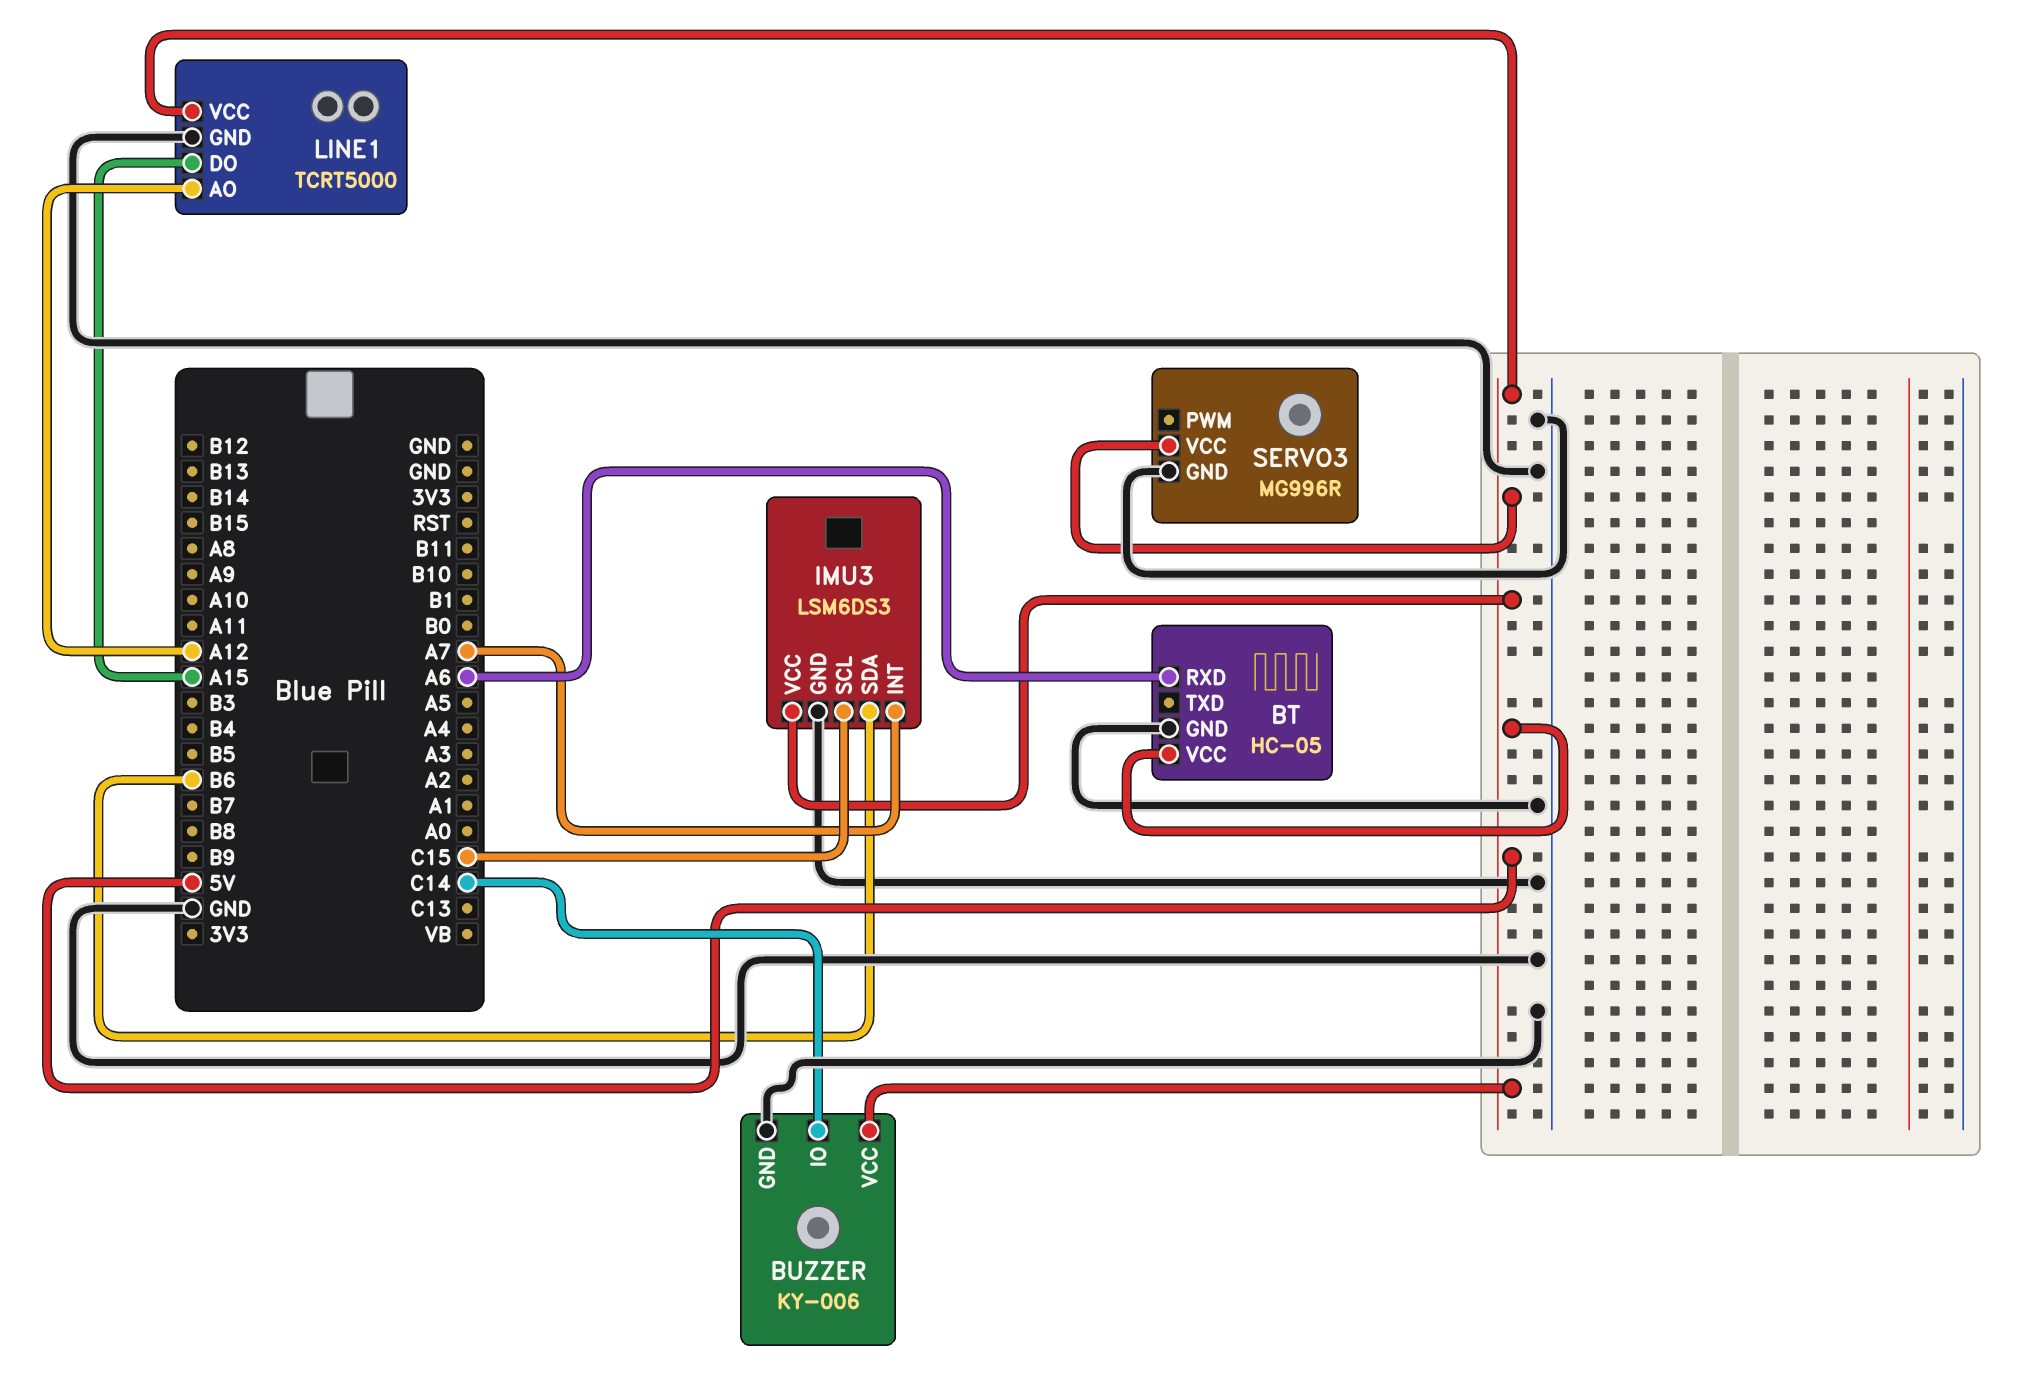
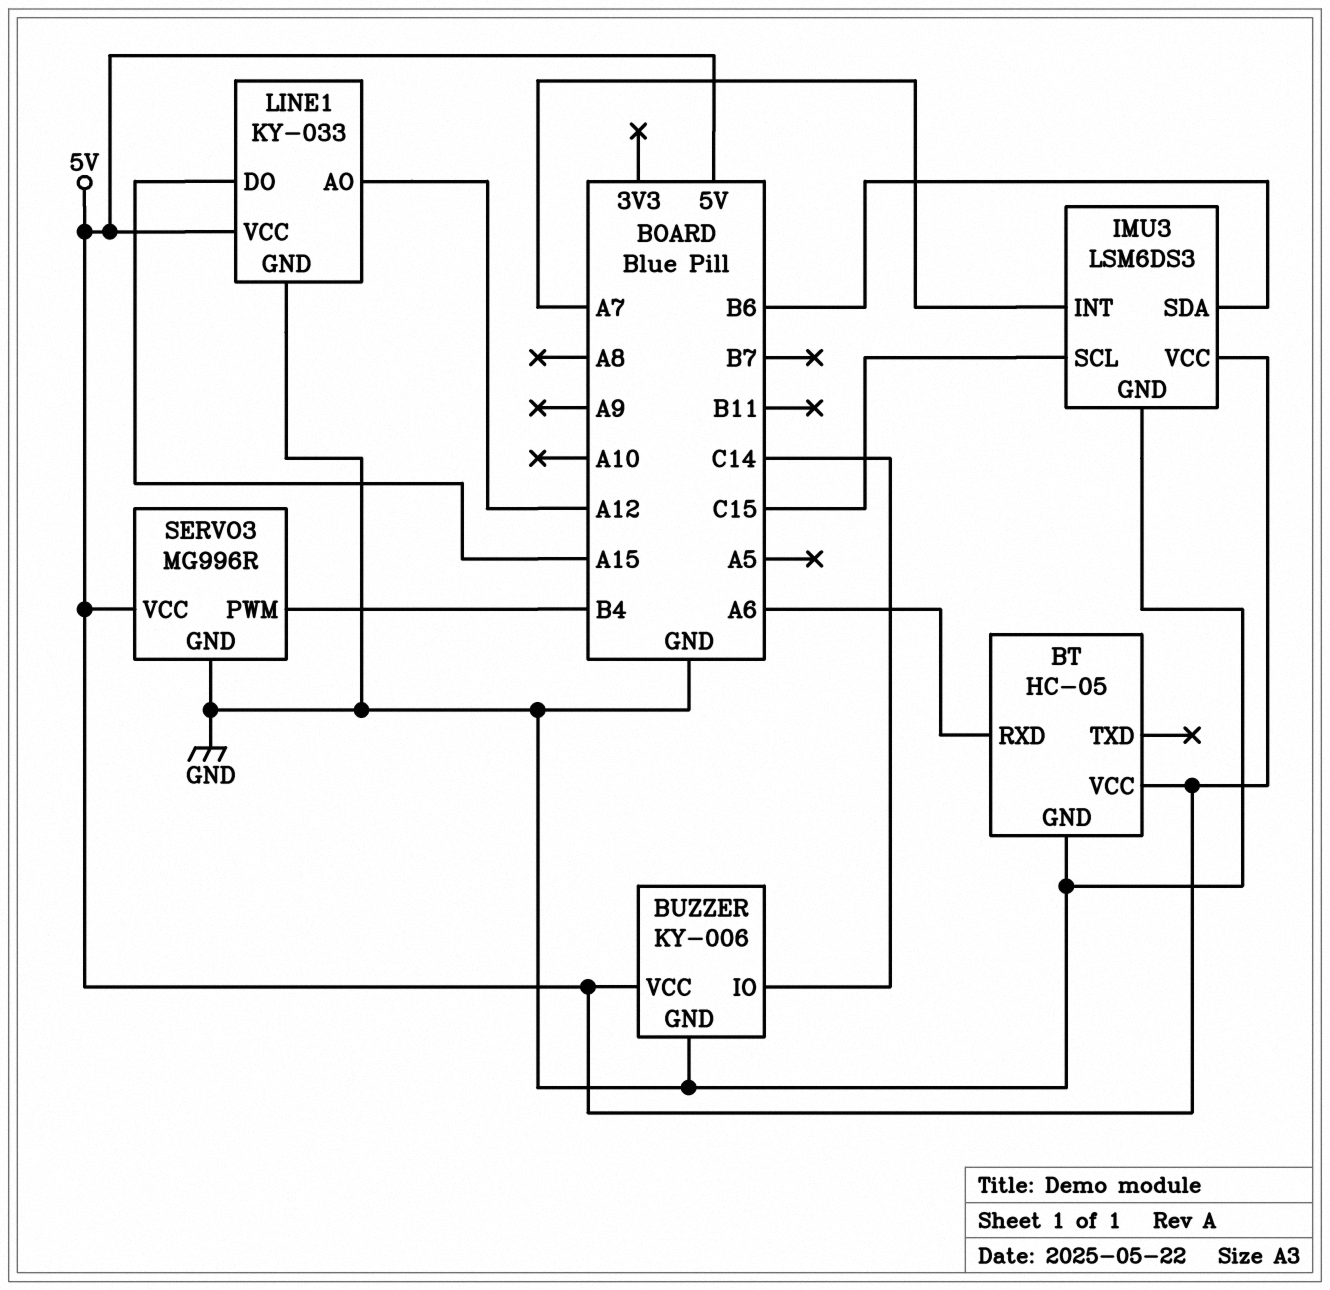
LINE1: TCRT5000 -> KY-033
SERVO3 pin PWM: none -> B4

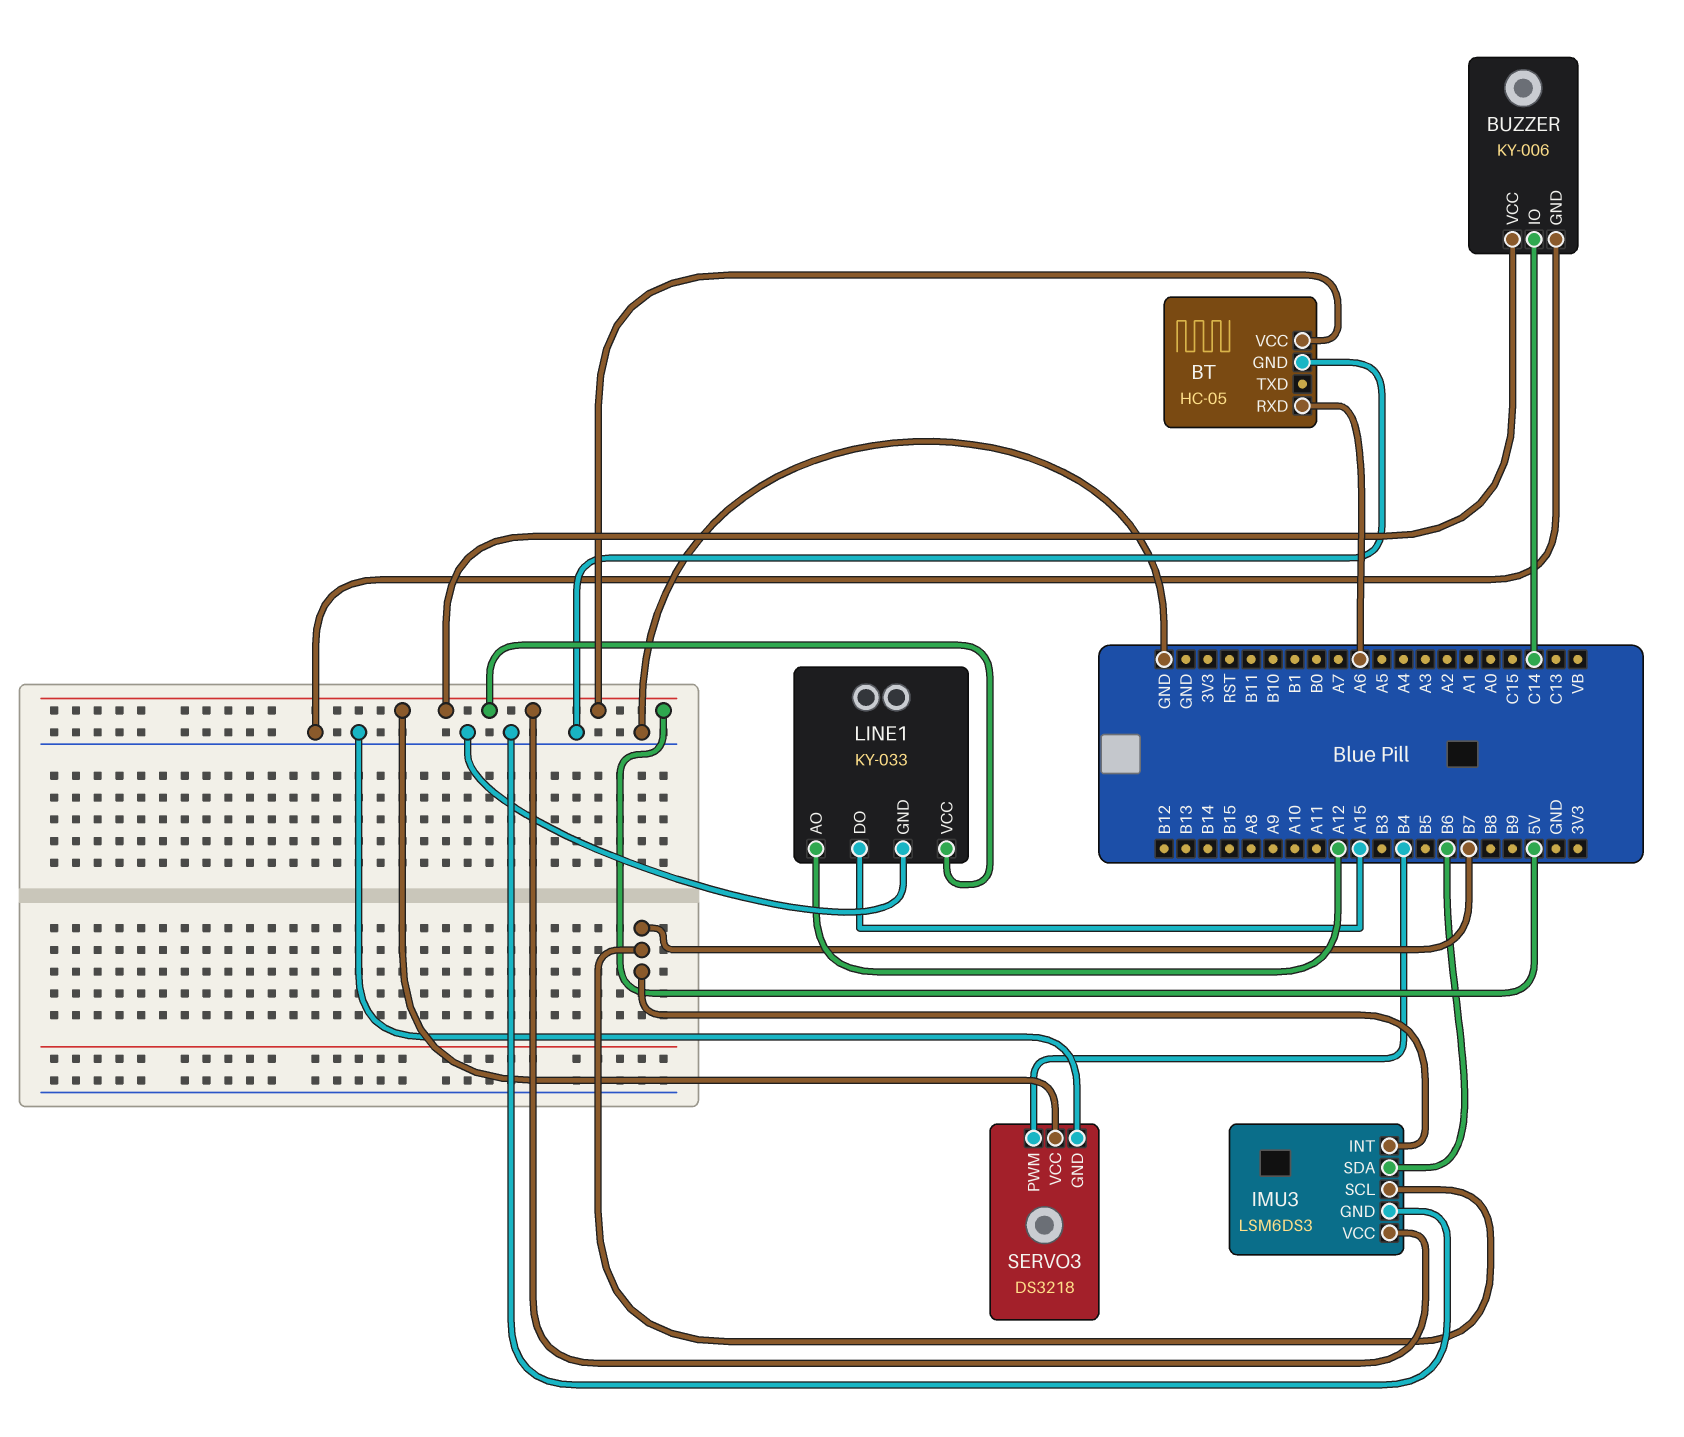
IMU3 pin INT: A7 -> B7
IMU3 pin SCL: C15 -> B7
SERVO3: MG996R -> DS3218

